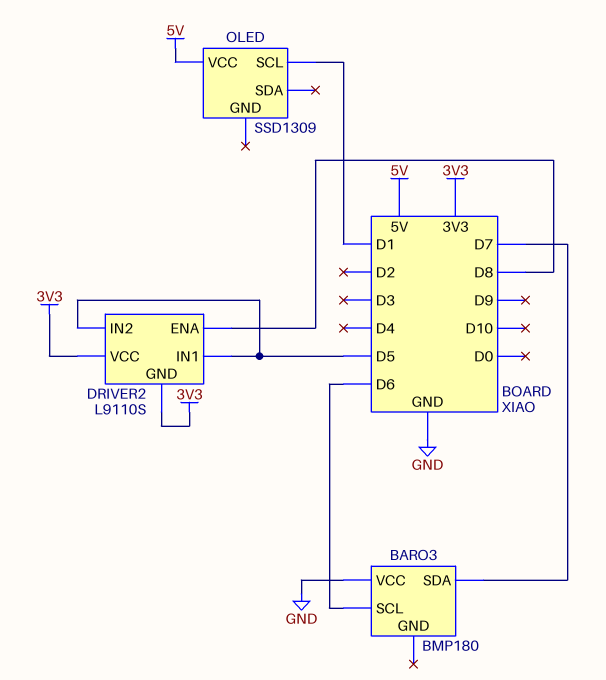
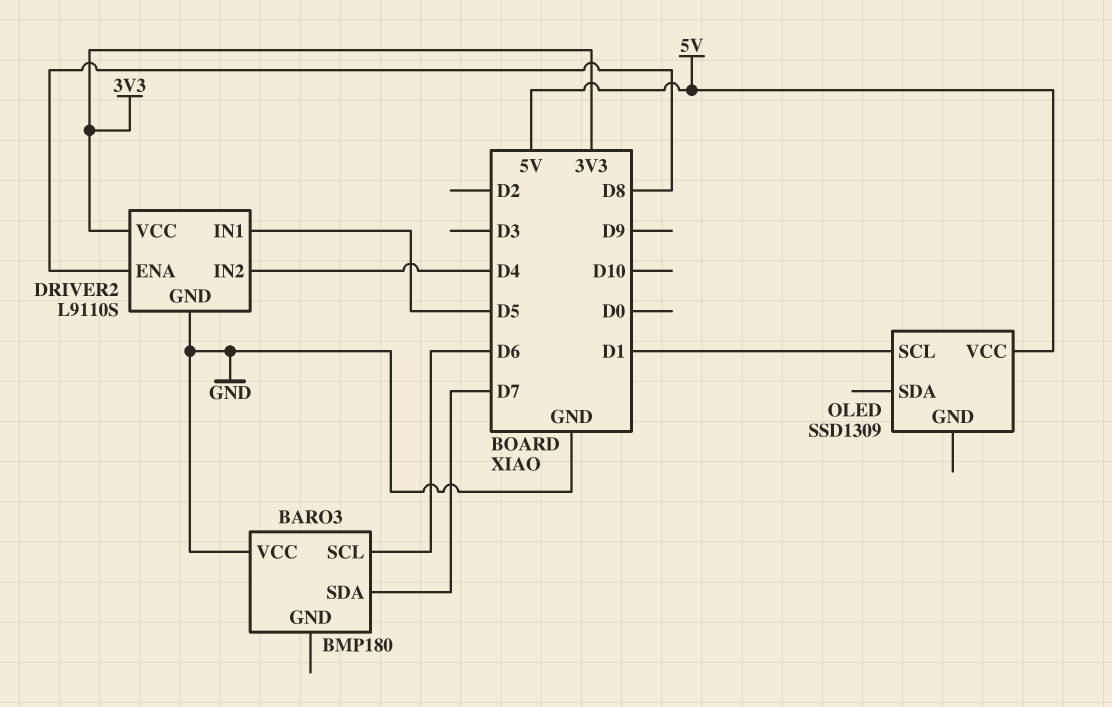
DRIVER2 pin GND: 3V3 -> GND
DRIVER2 pin IN2: D5 -> D4

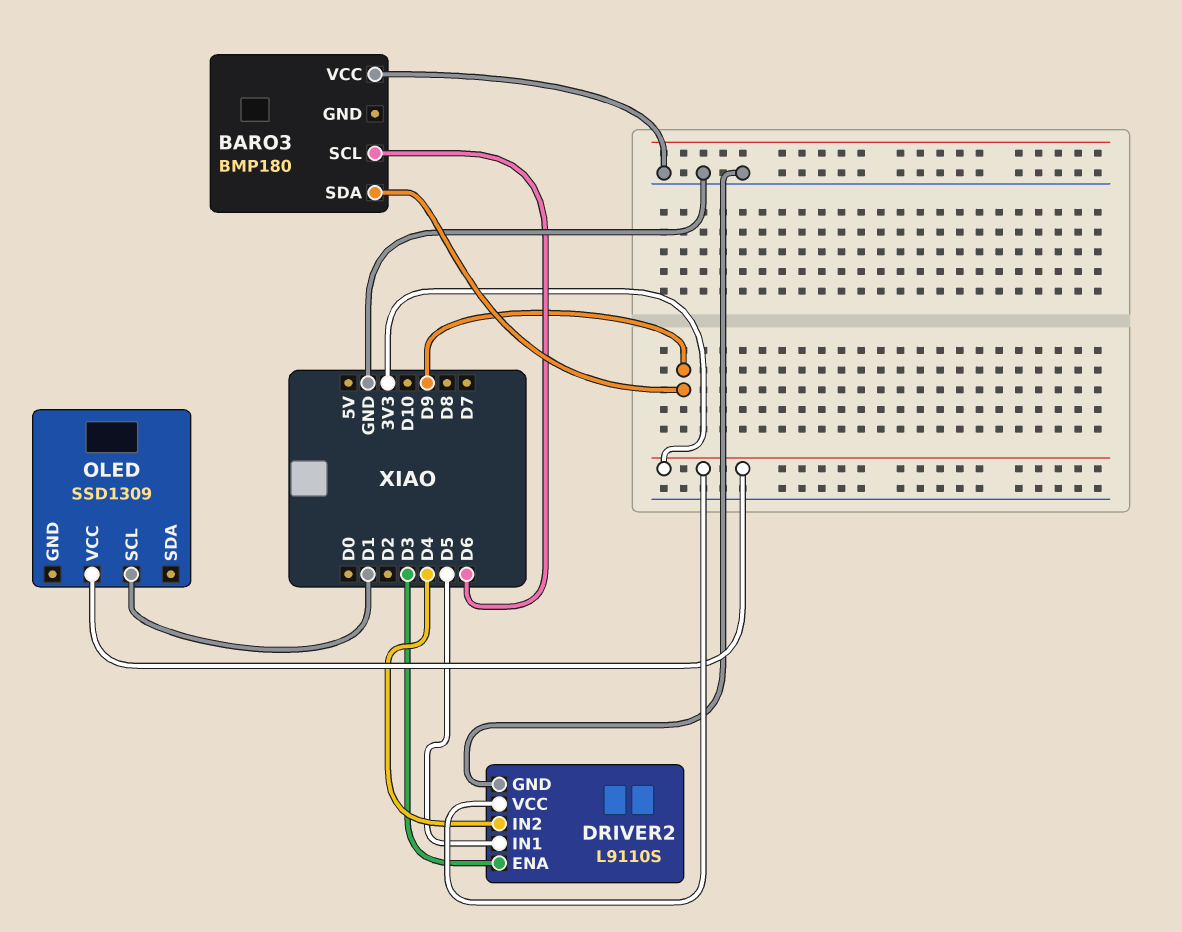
BARO3 pin SDA: D7 -> D9
DRIVER2 pin ENA: D8 -> D3
OLED pin VCC: 5V -> 3V3

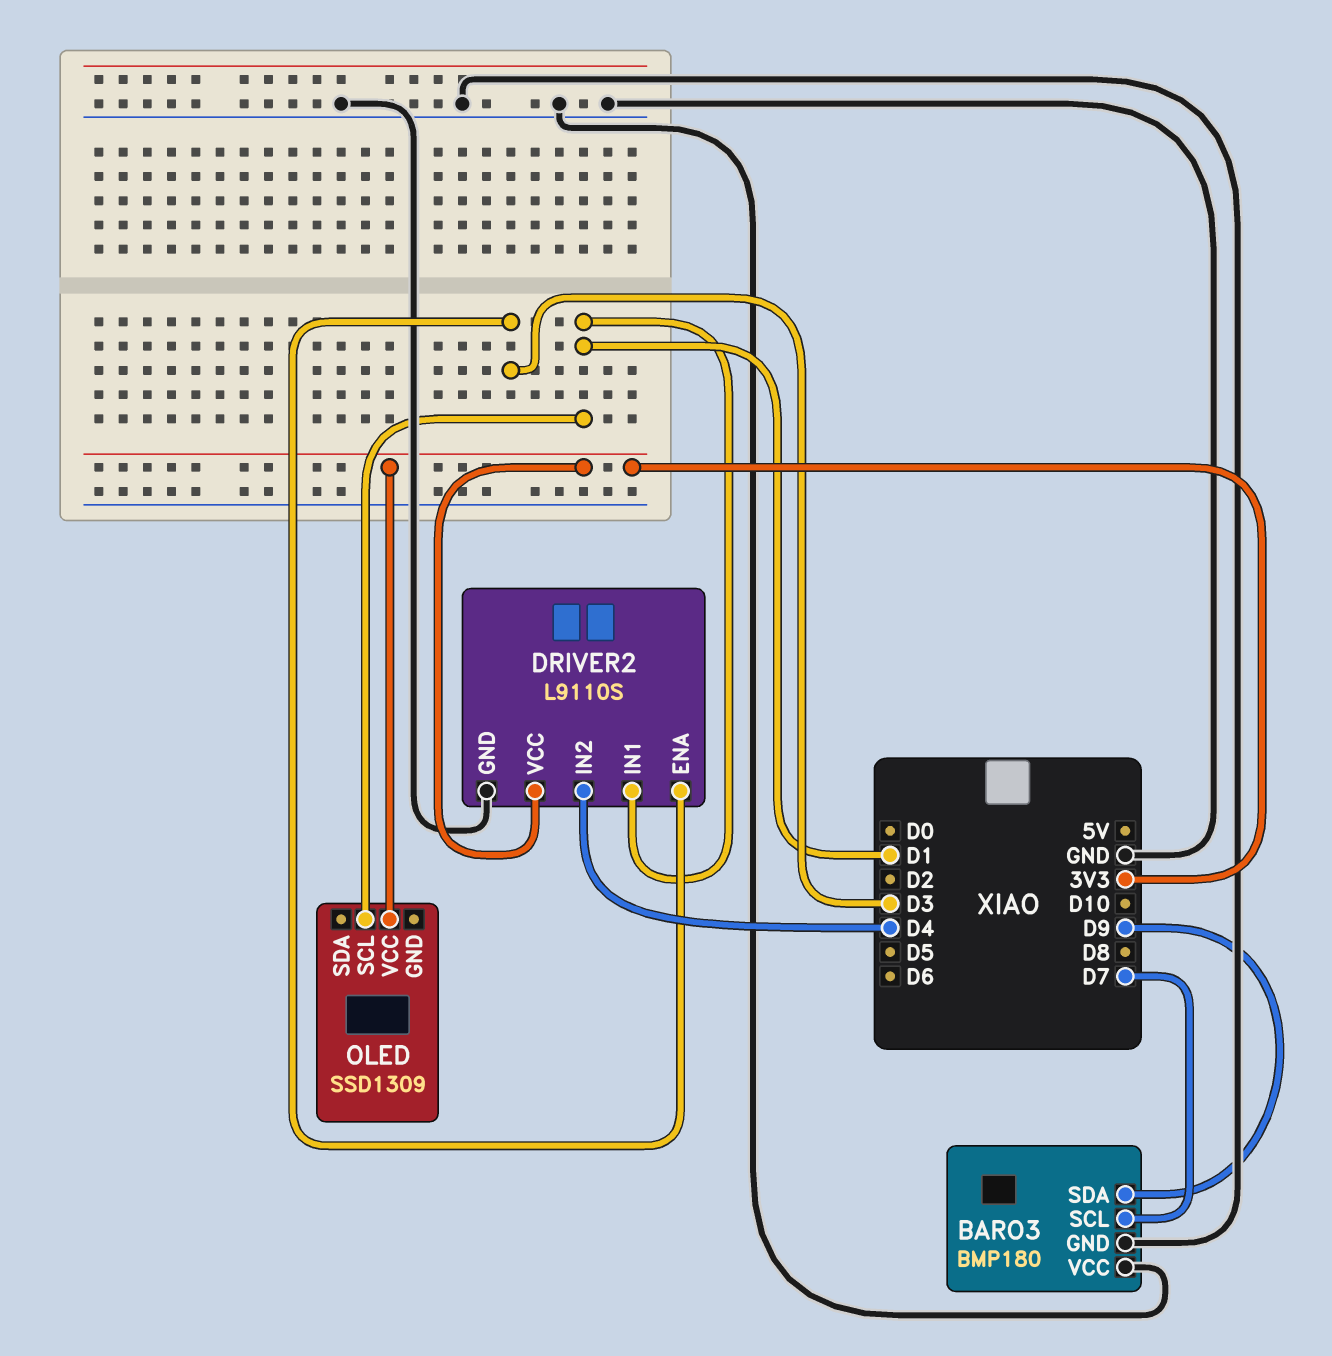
BARO3 pin GND: none -> GND
BARO3 pin SCL: D6 -> D7
DRIVER2 pin IN1: D5 -> D1

